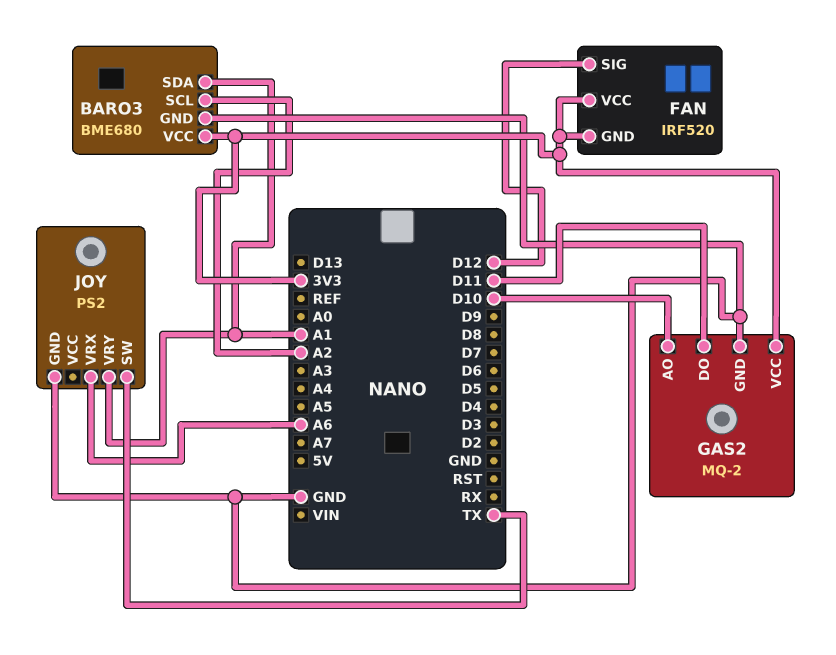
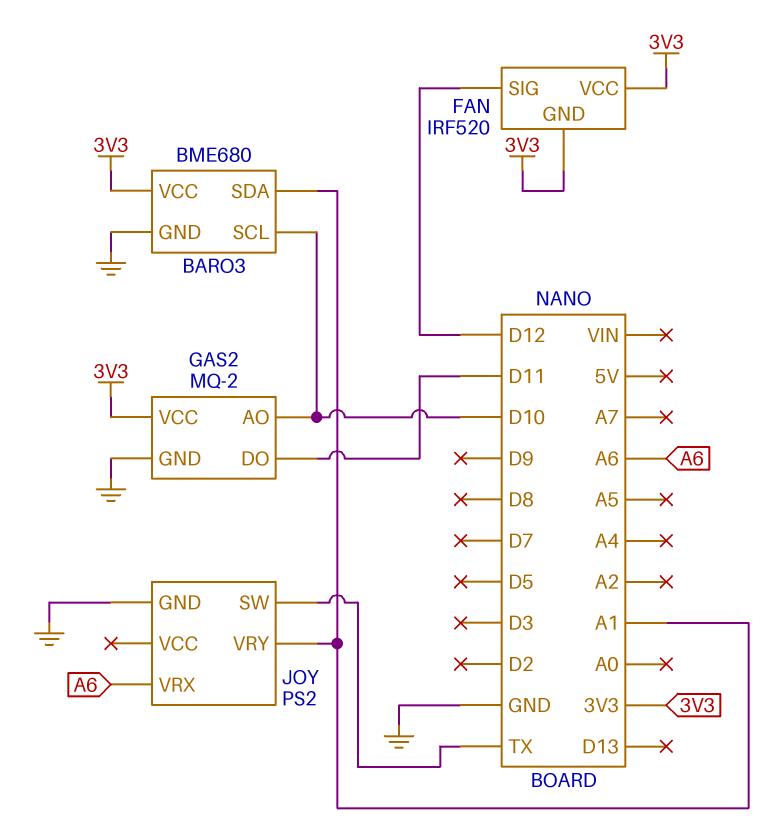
BARO3 pin SCL: A2 -> D10

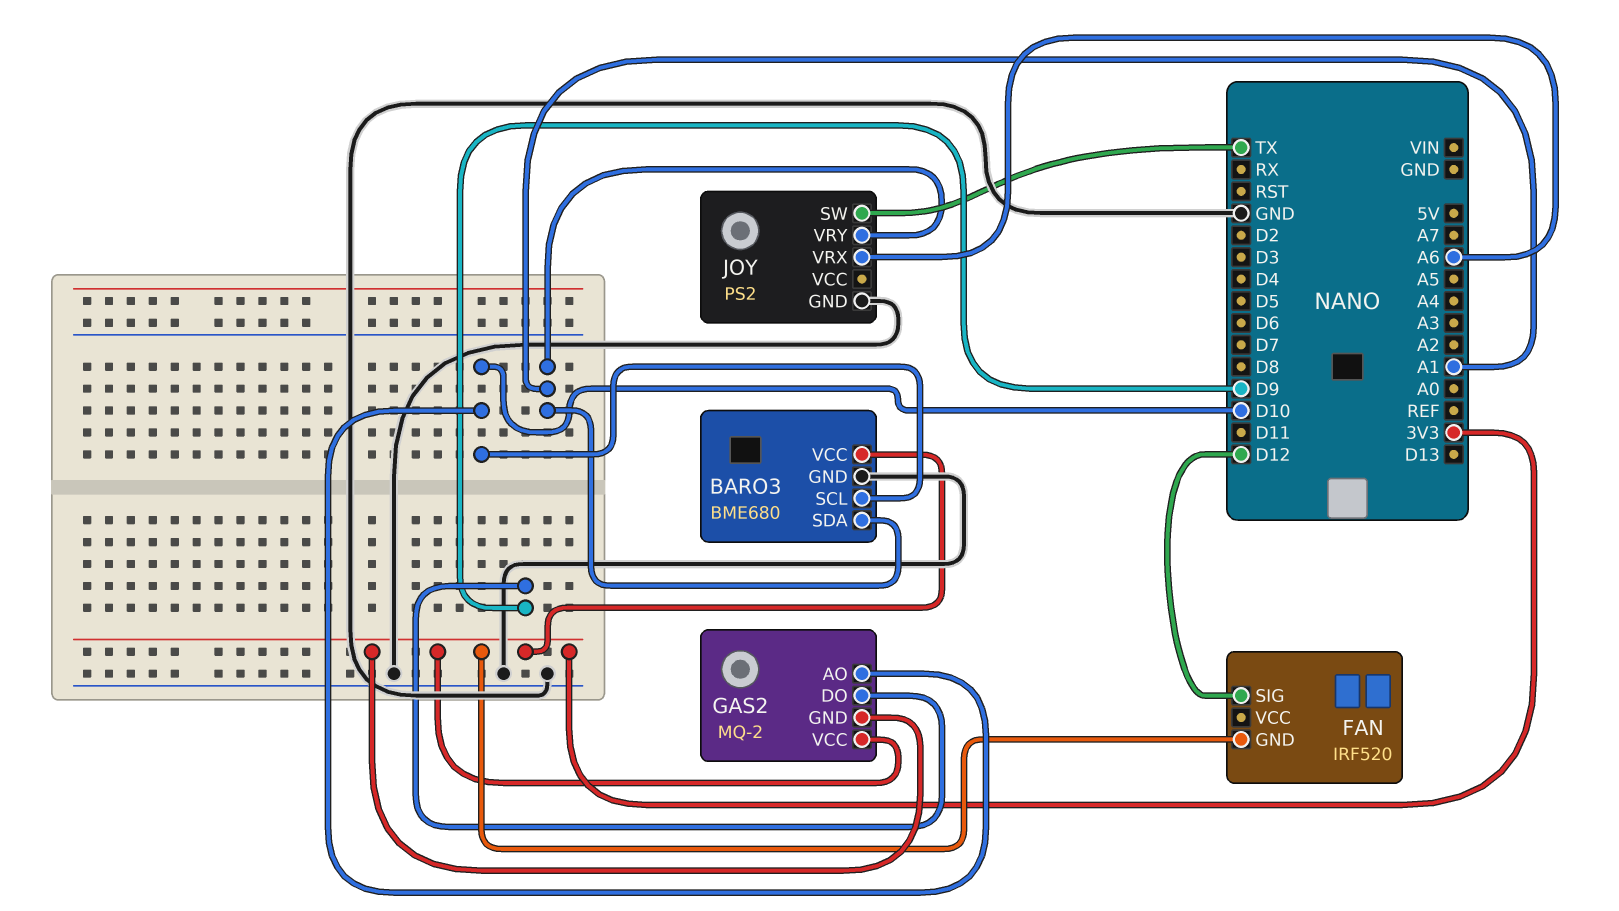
FAN pin VCC: 3V3 -> none
GAS2 pin DO: D11 -> D9
GAS2 pin GND: GND -> 3V3

